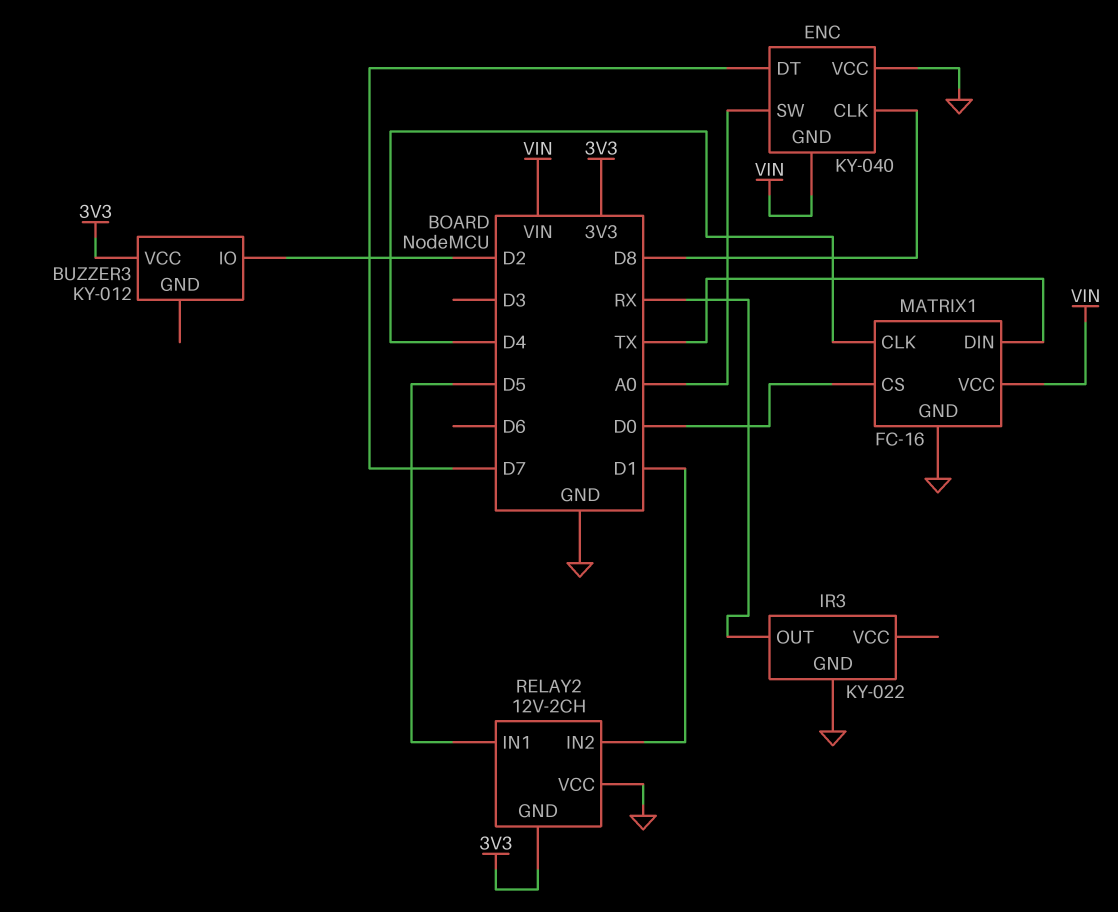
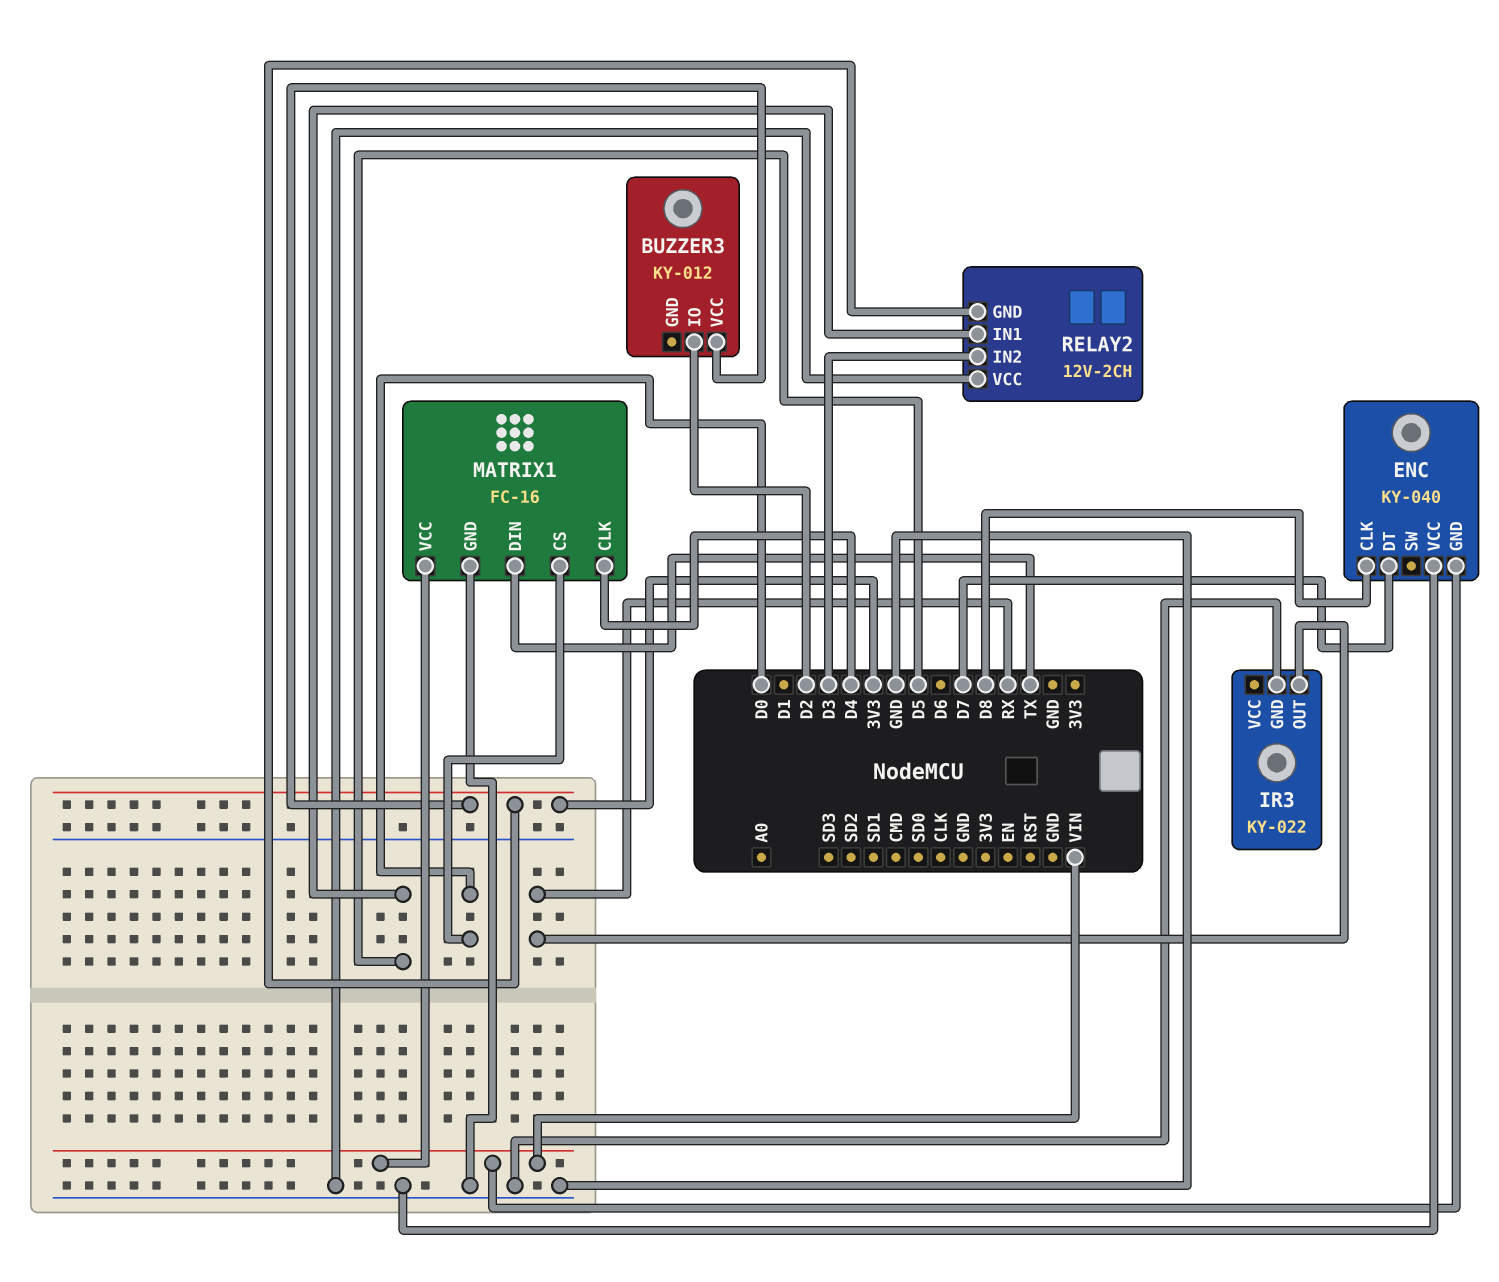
ENC pin SW: A0 -> none
RELAY2 pin IN2: D1 -> D3

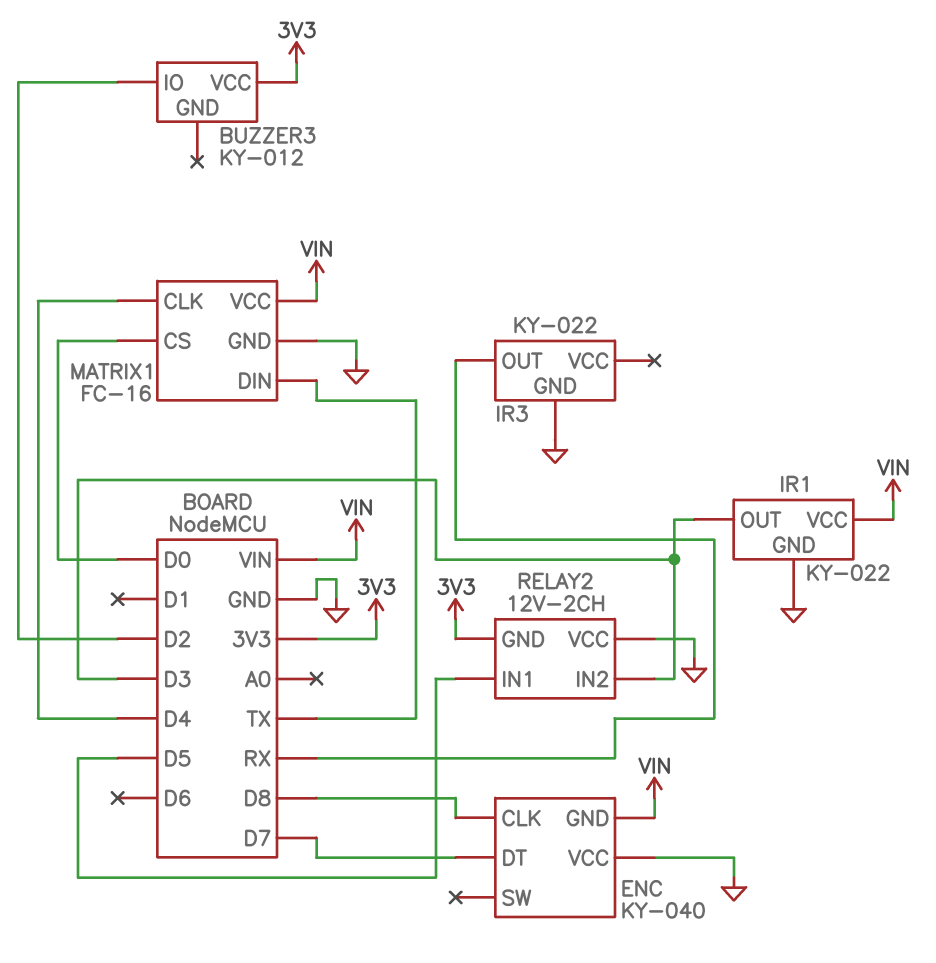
IR1: none -> KY-022
IR1 pin GND: none -> GND
IR1 pin OUT: none -> D3
IR1 pin VCC: none -> VIN

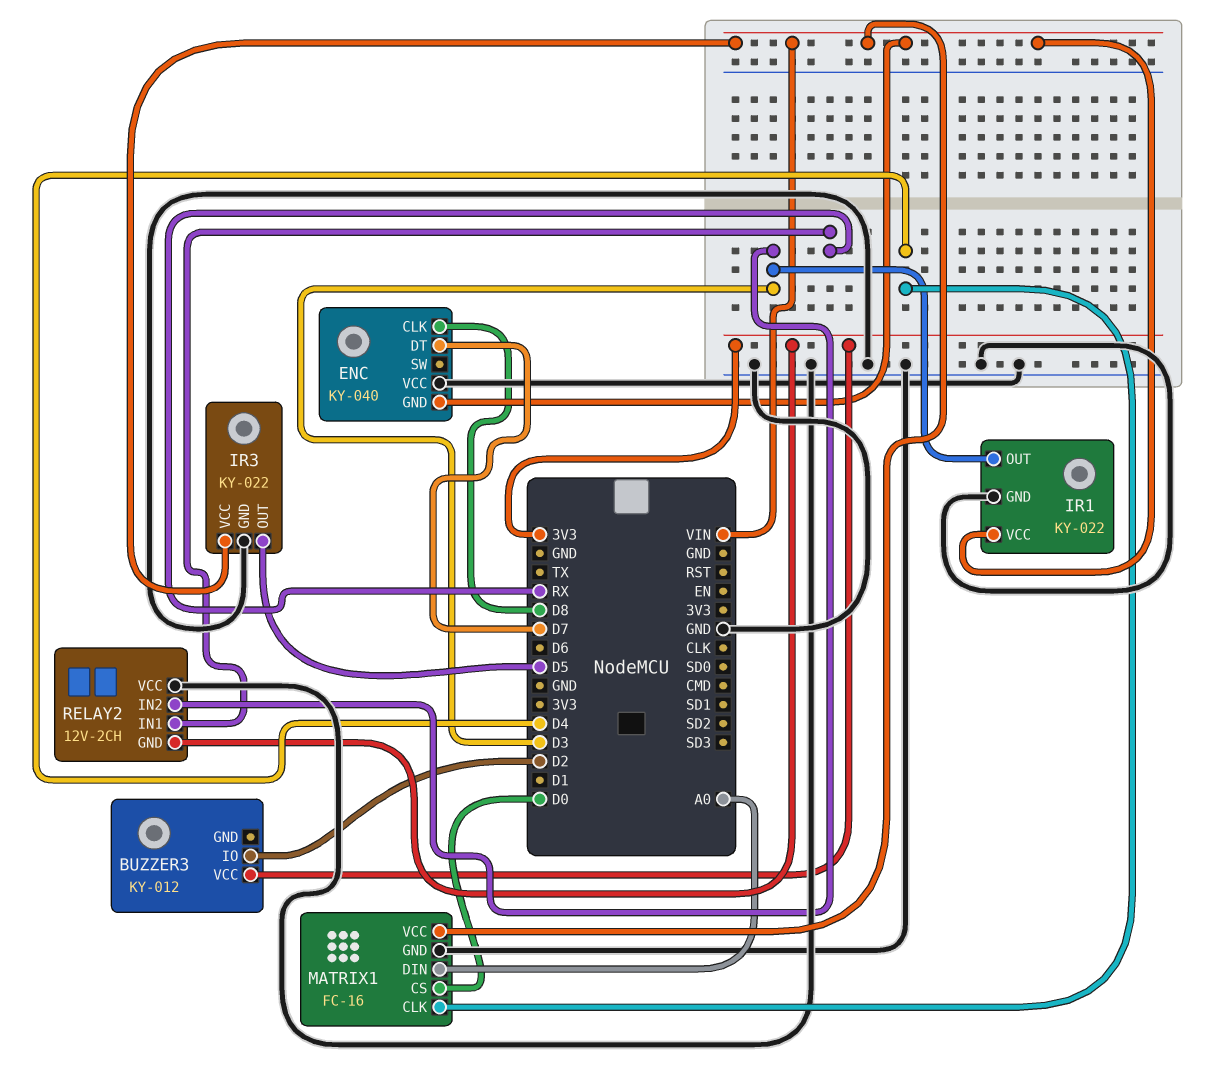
IR3 pin OUT: RX -> D5
IR3 pin VCC: none -> VIN
MATRIX1 pin DIN: TX -> A0
RELAY2 pin IN1: D5 -> RX

